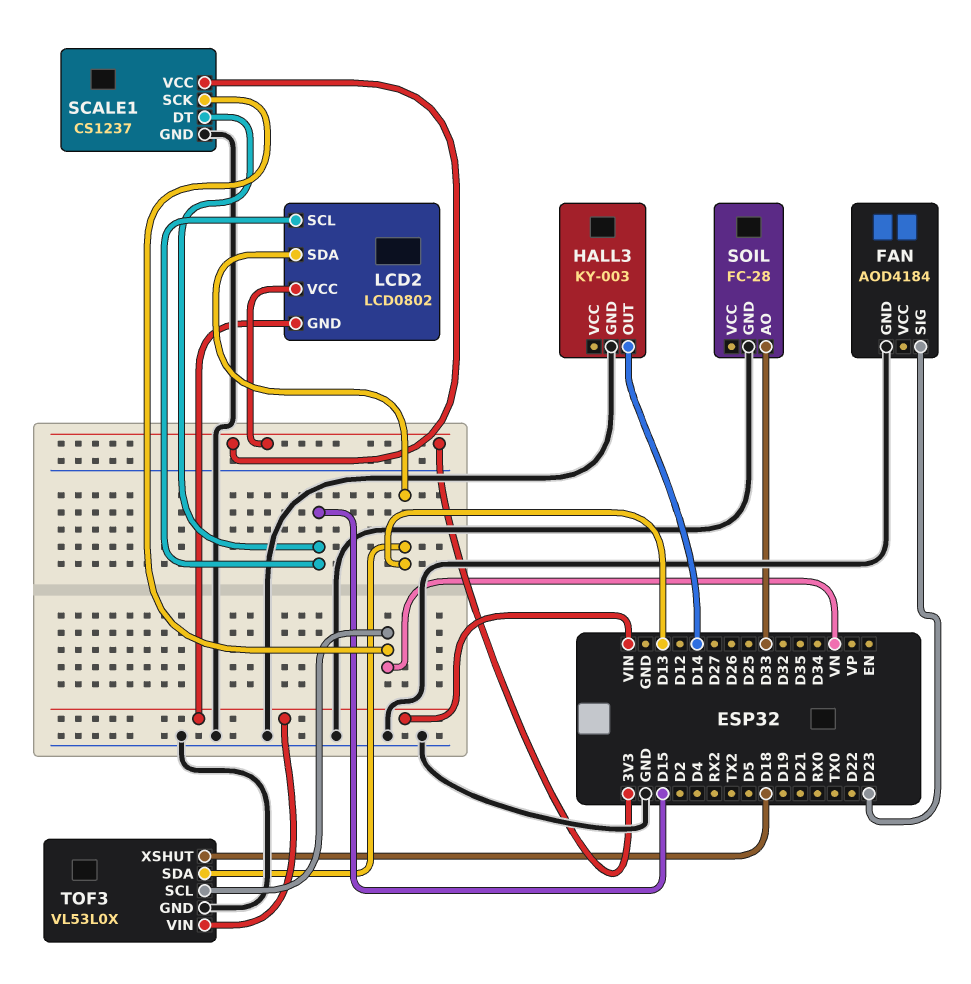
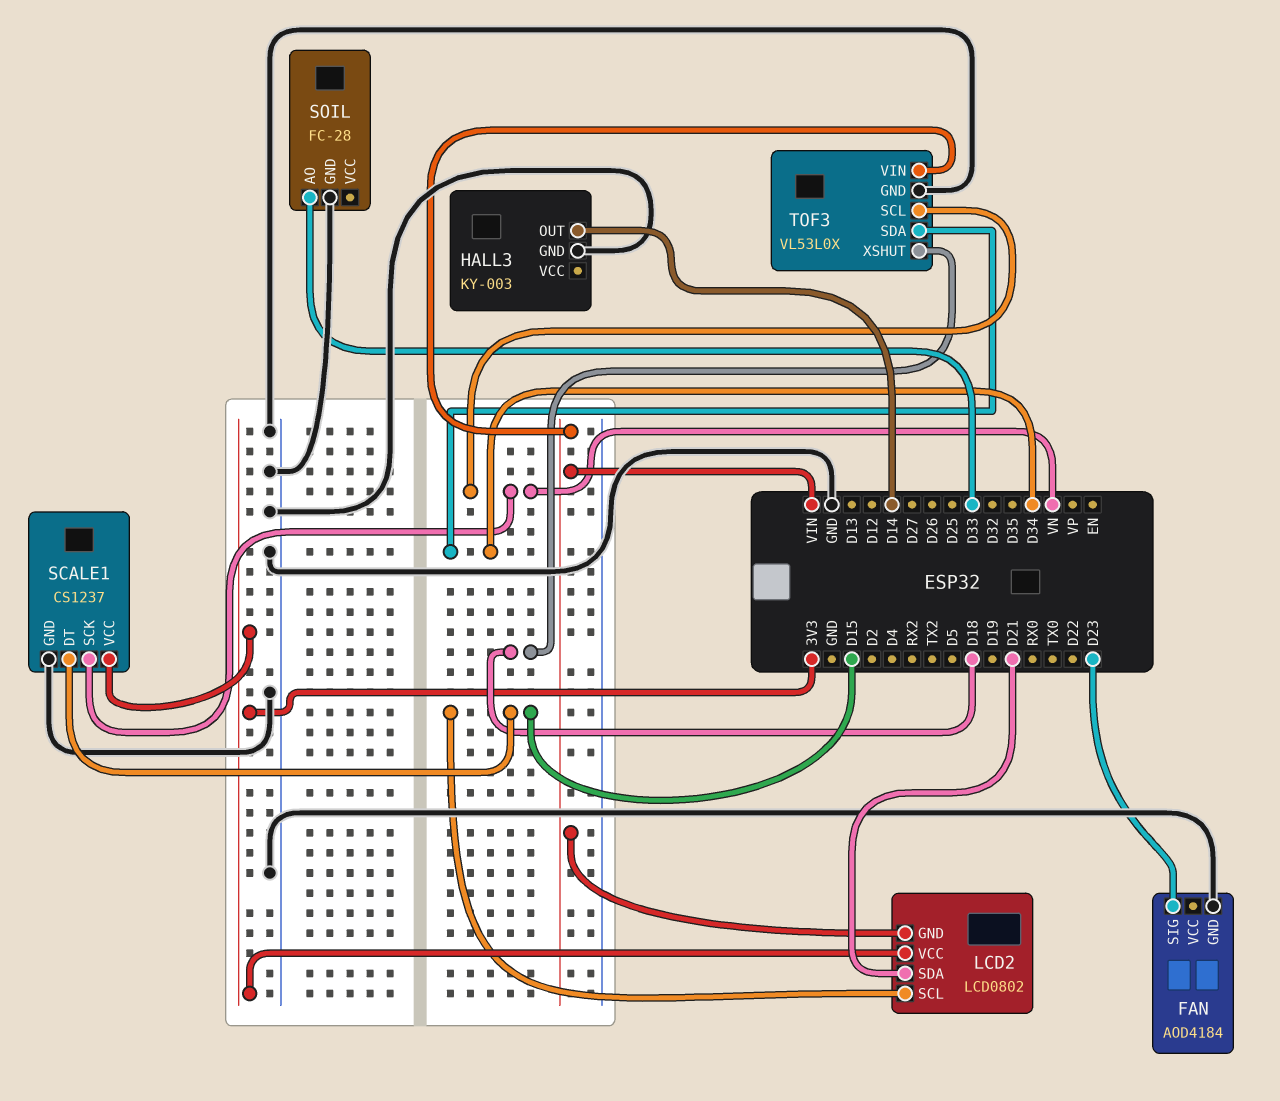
LCD2 pin SDA: D13 -> D21
TOF3 pin SDA: D13 -> D34

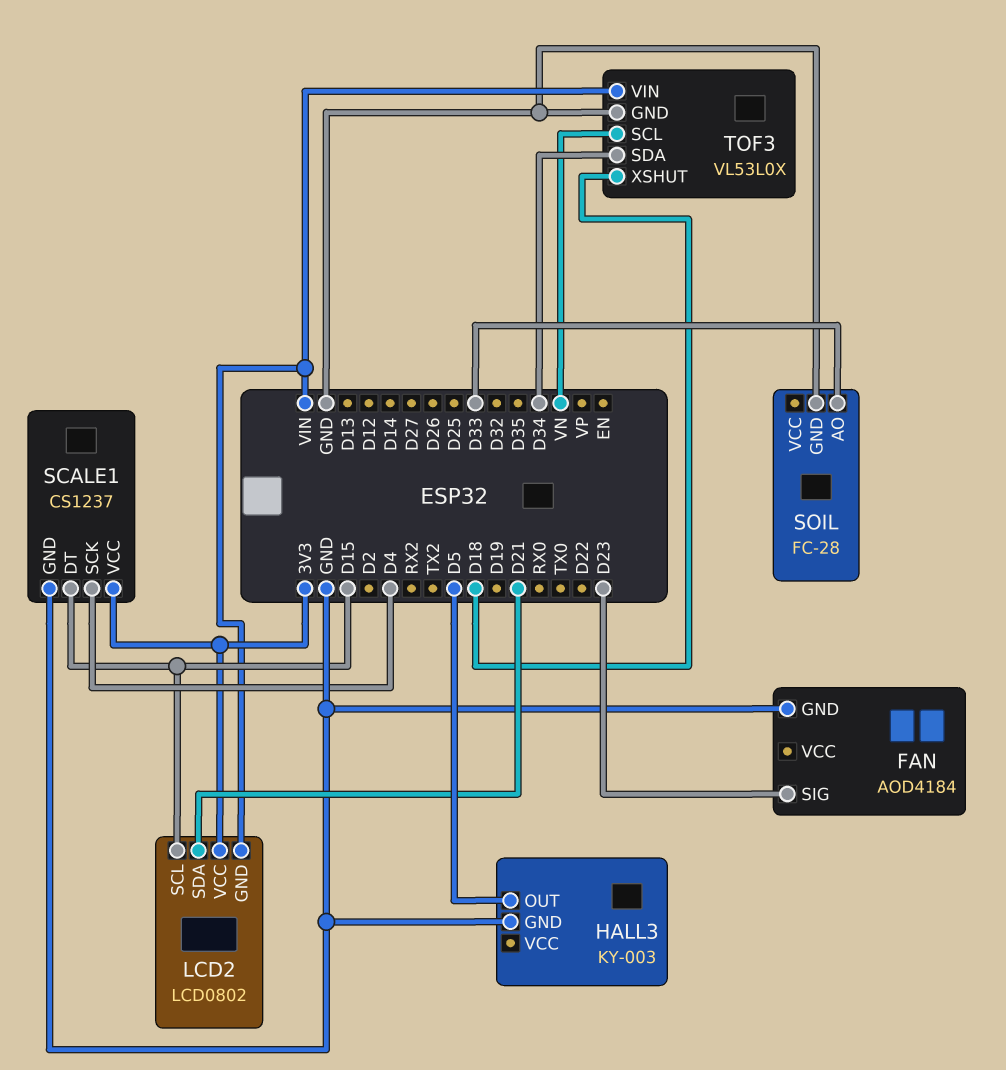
HALL3 pin OUT: D14 -> D5
SCALE1 pin SCK: VN -> D4

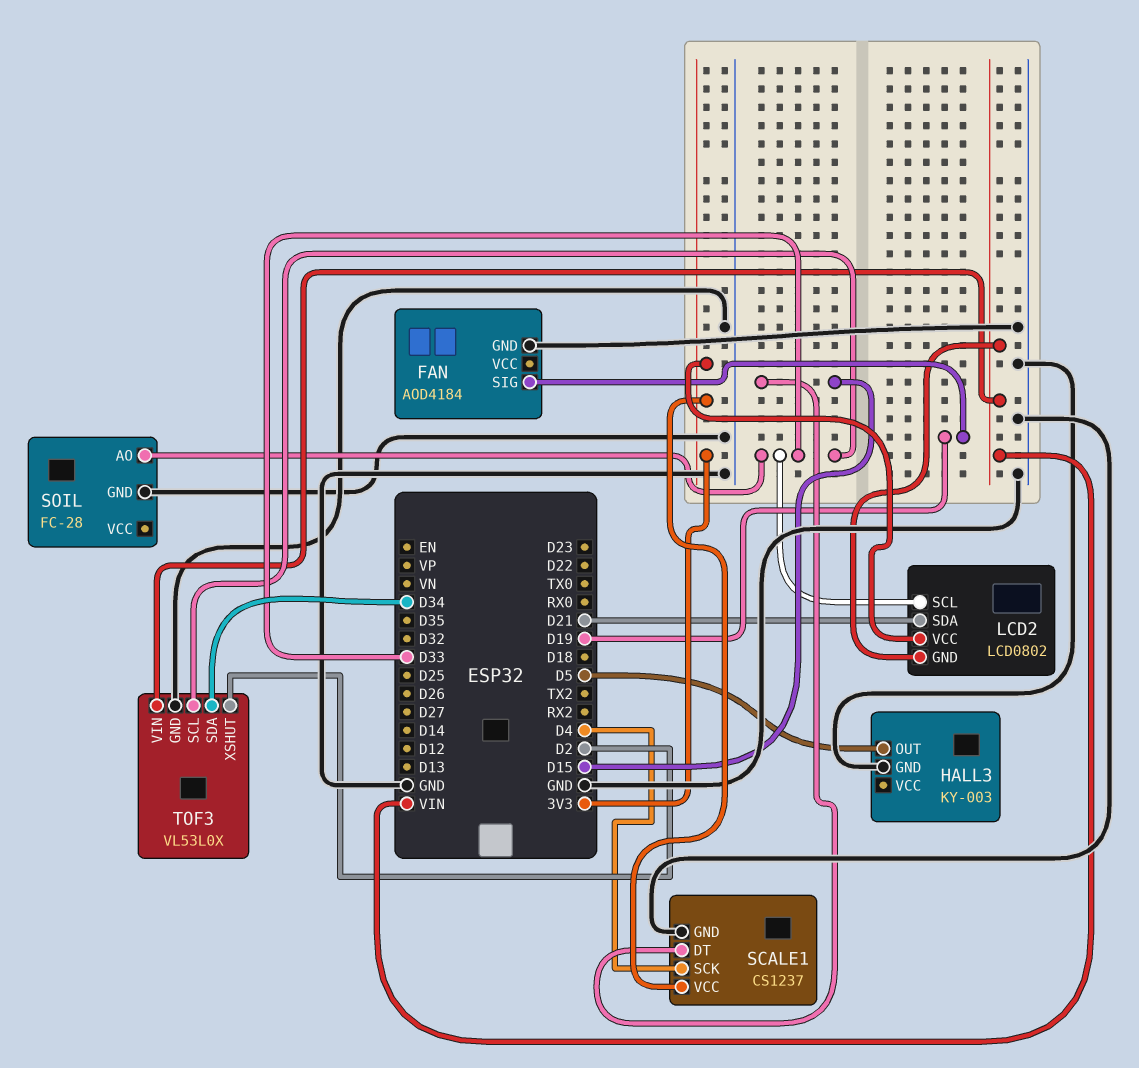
FAN pin SIG: D23 -> D19
LCD2 pin SCL: D15 -> D33
TOF3 pin SCL: VN -> D33
TOF3 pin XSHUT: D18 -> D2

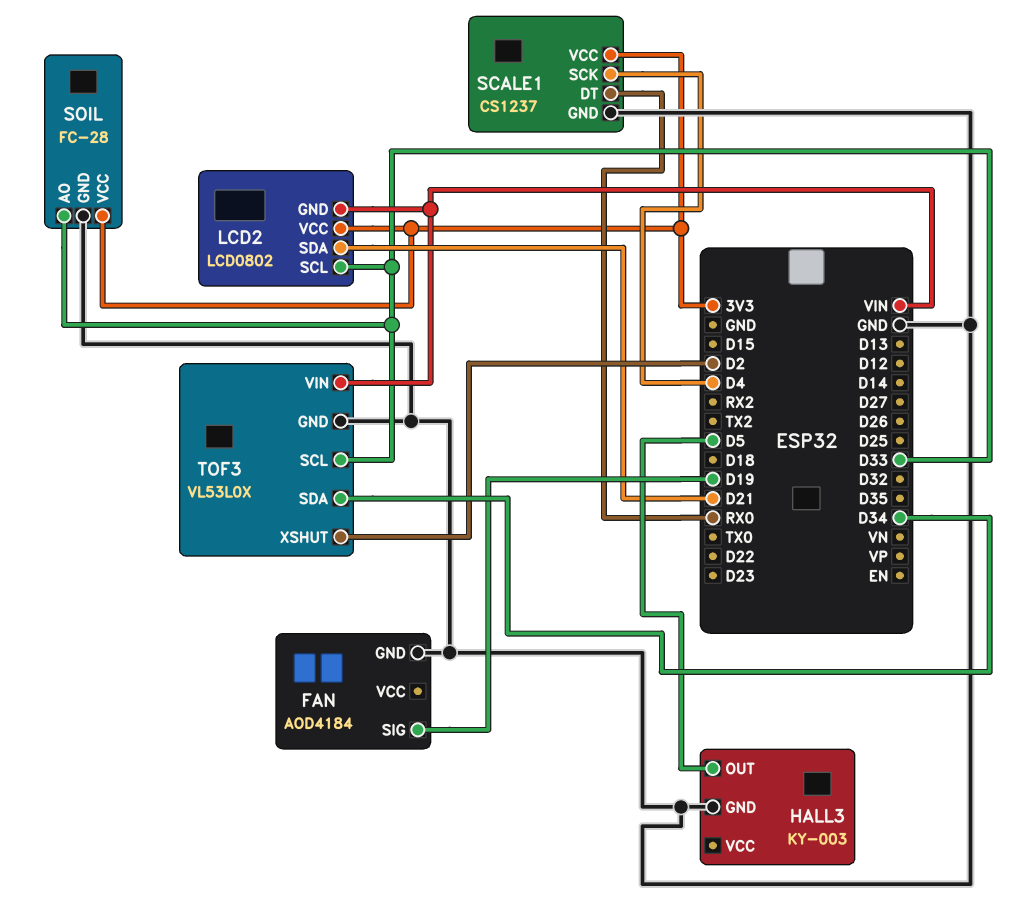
SCALE1 pin DT: D15 -> RX0
SOIL pin VCC: none -> 3V3

